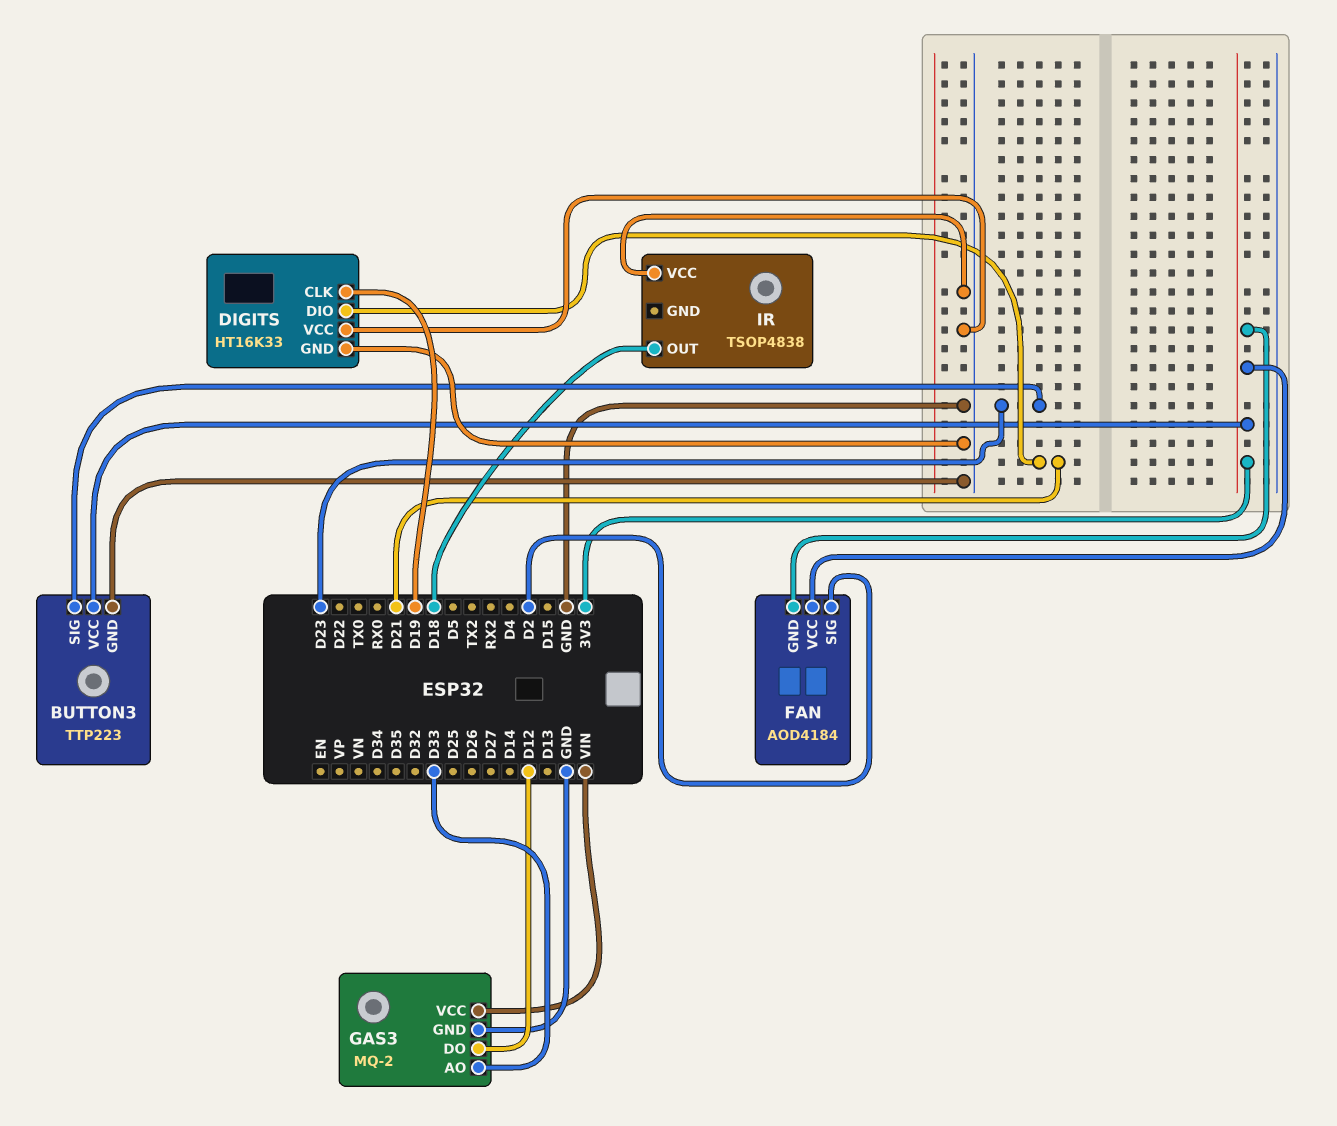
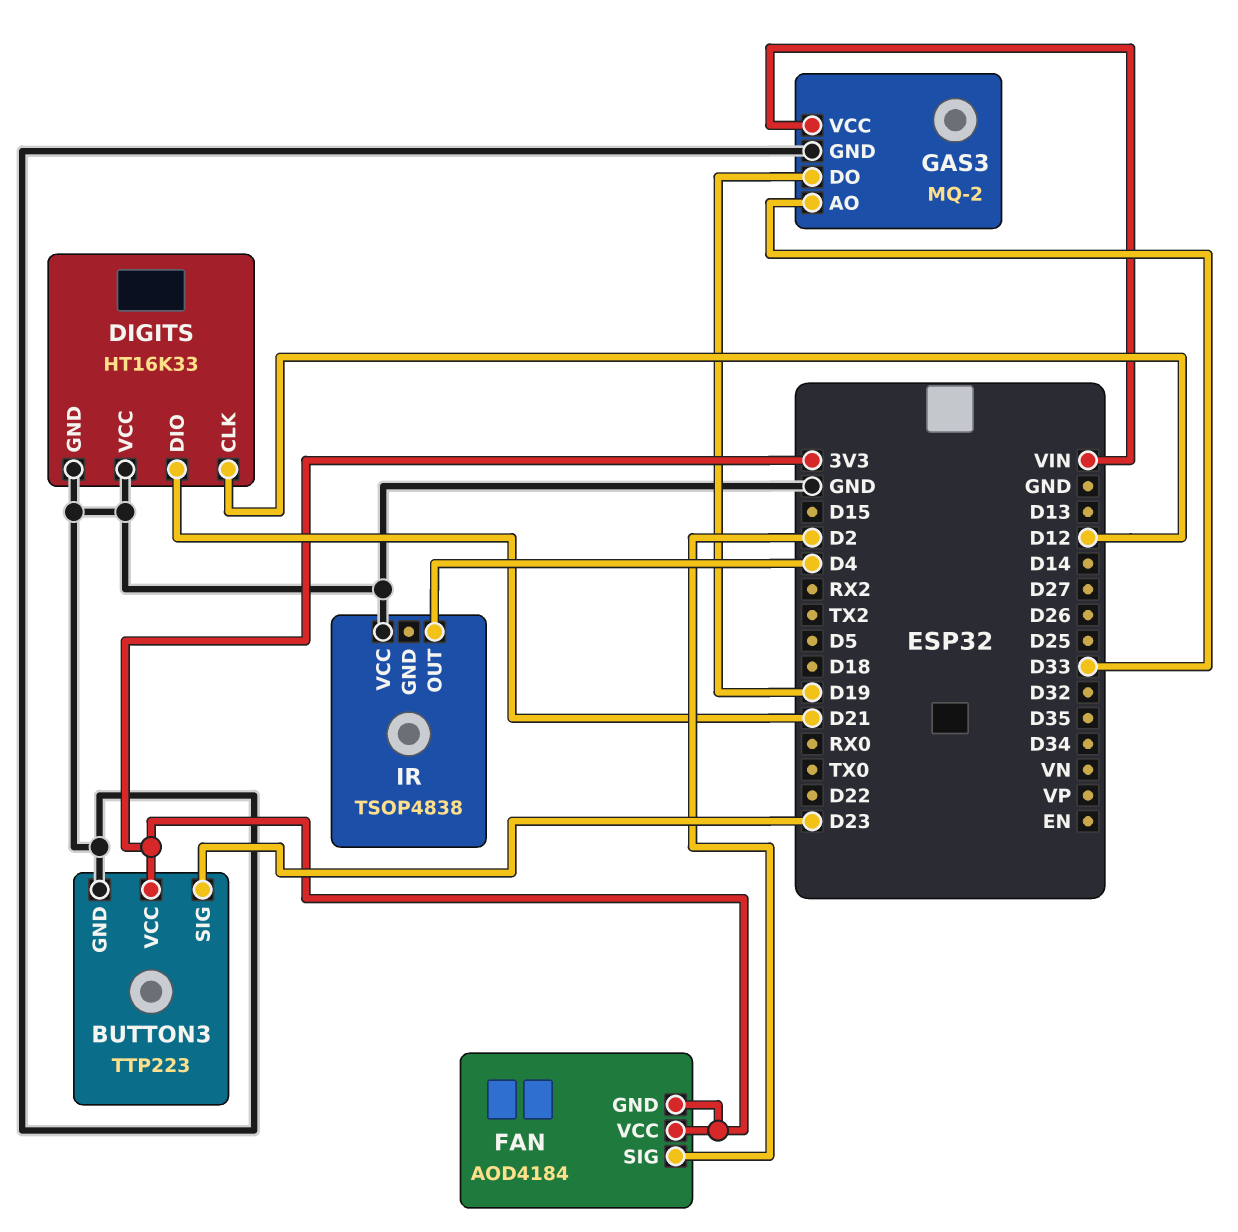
DIGITS pin CLK: D19 -> D12
GAS3 pin DO: D12 -> D19
IR pin OUT: D18 -> D4

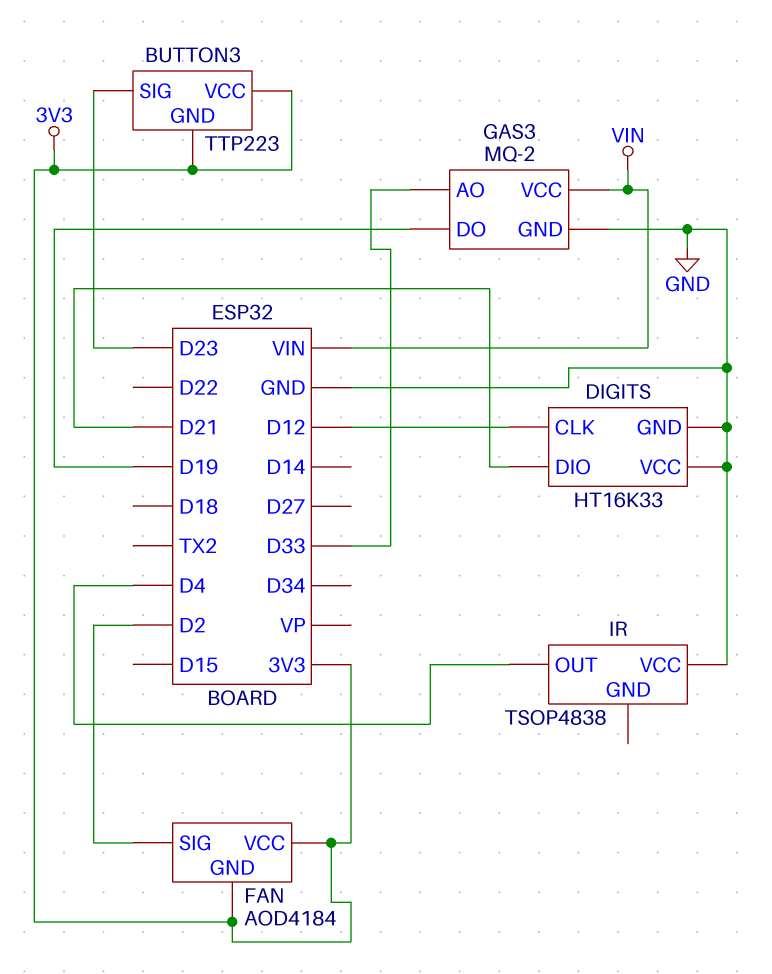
BUTTON3 pin GND: GND -> 3V3

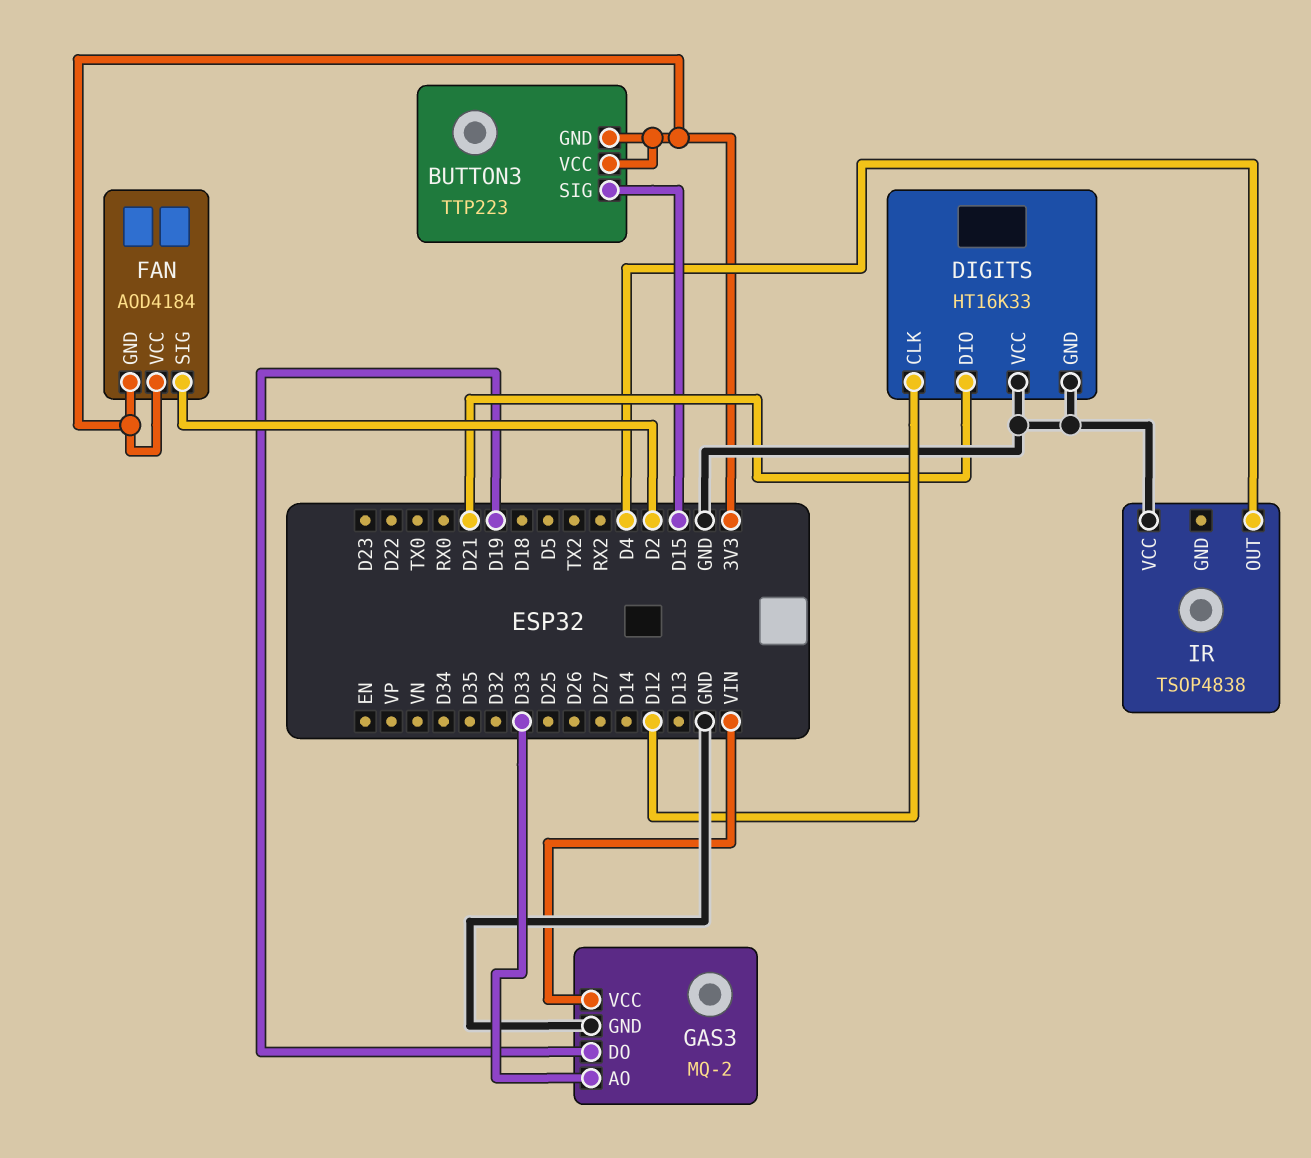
BUTTON3 pin SIG: D23 -> D15

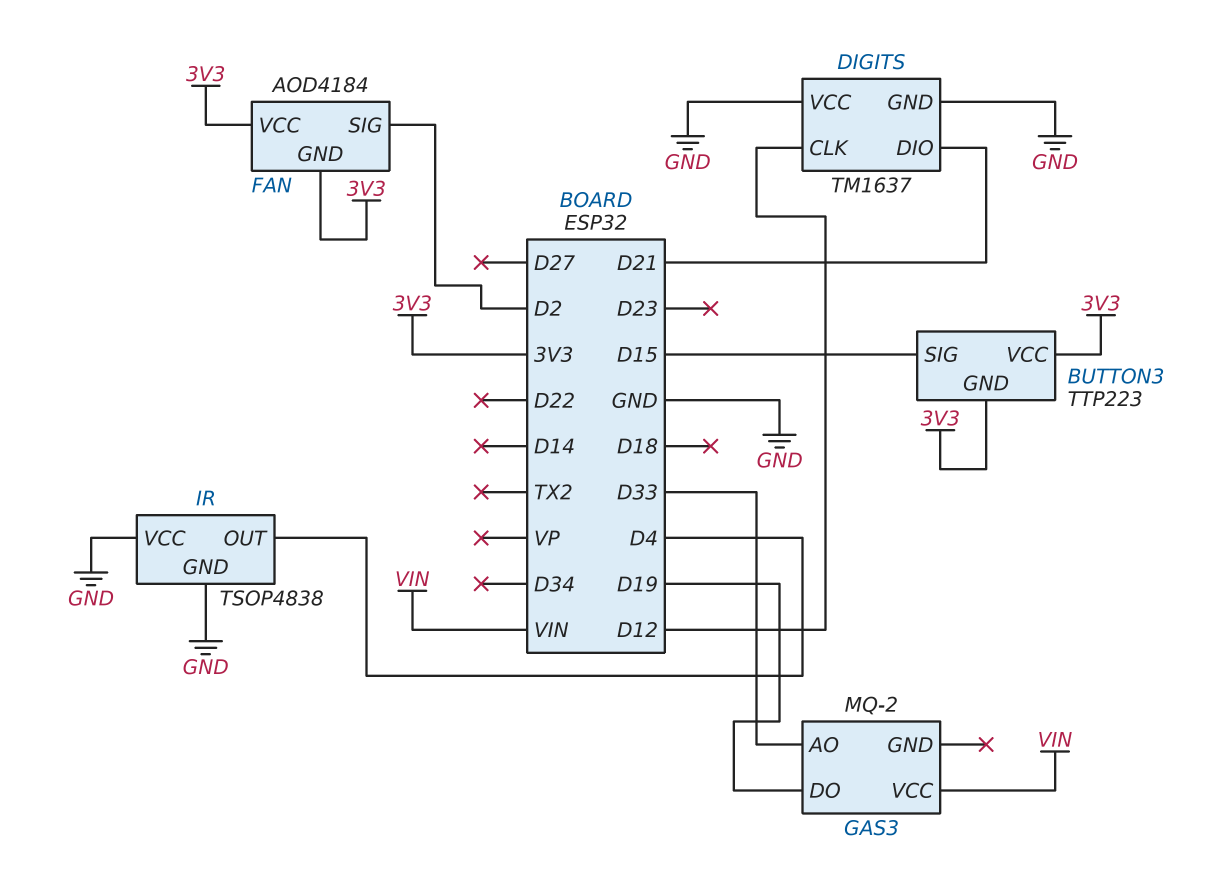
DIGITS: HT16K33 -> TM1637
GAS3 pin GND: GND -> none
IR pin GND: none -> GND

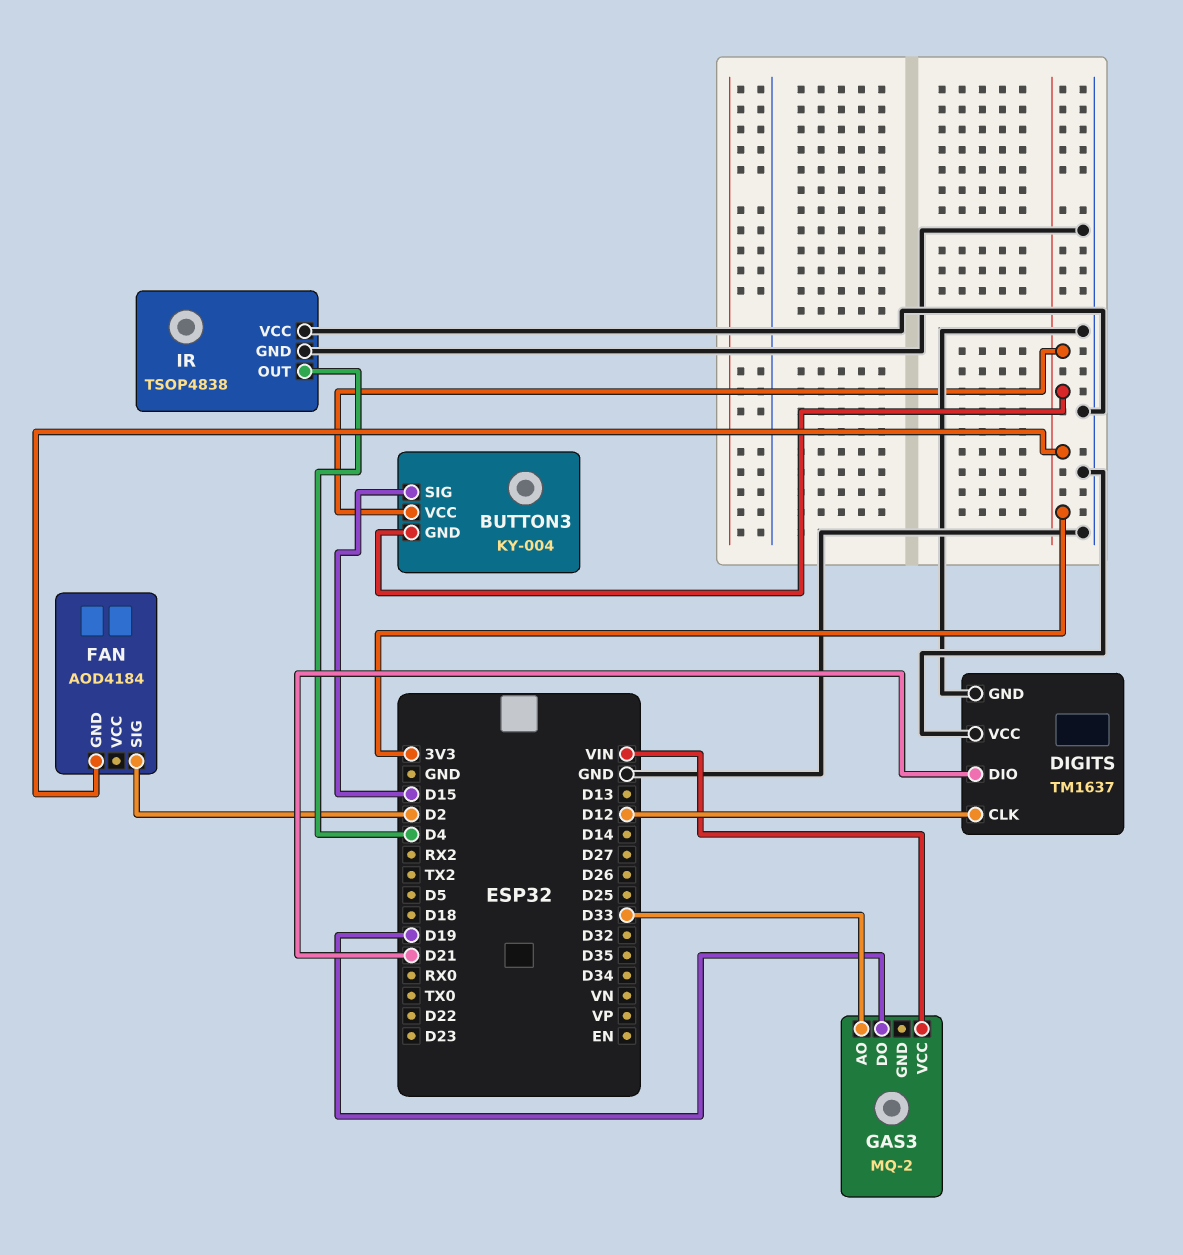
BUTTON3: TTP223 -> KY-004
FAN pin VCC: 3V3 -> none

